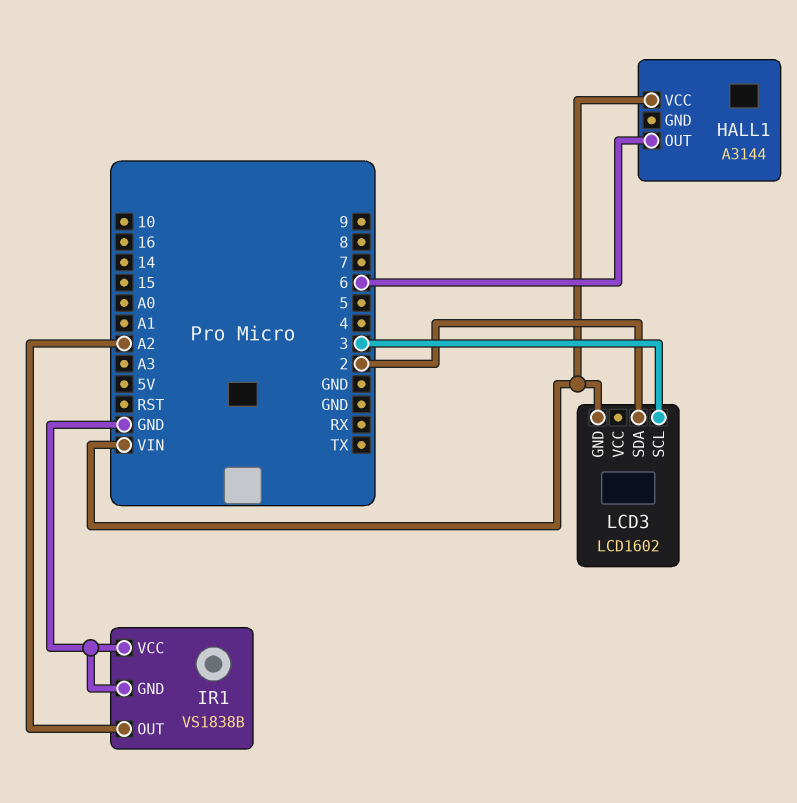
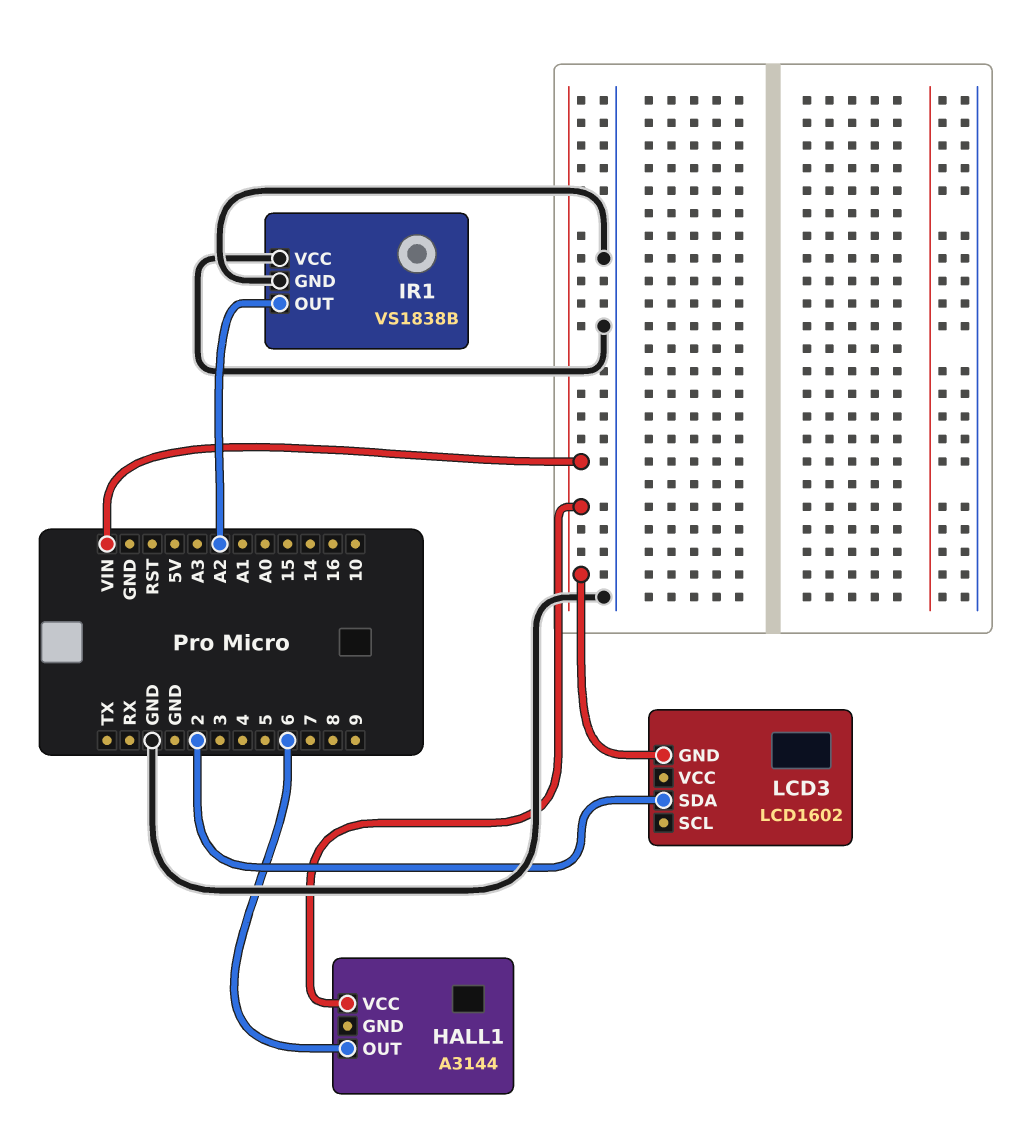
LCD3 pin SCL: 3 -> none

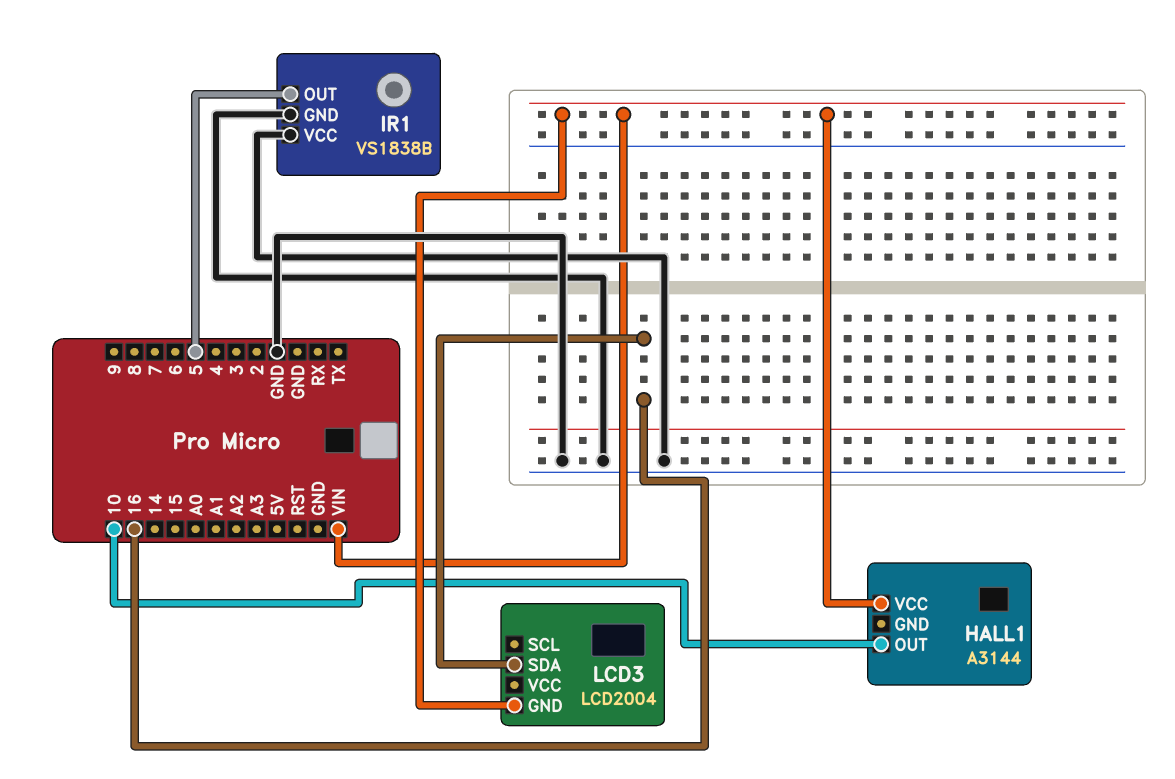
HALL1 pin OUT: 6 -> 10
IR1 pin OUT: A2 -> 5
LCD3: LCD1602 -> LCD2004
LCD3 pin SDA: 2 -> 16

